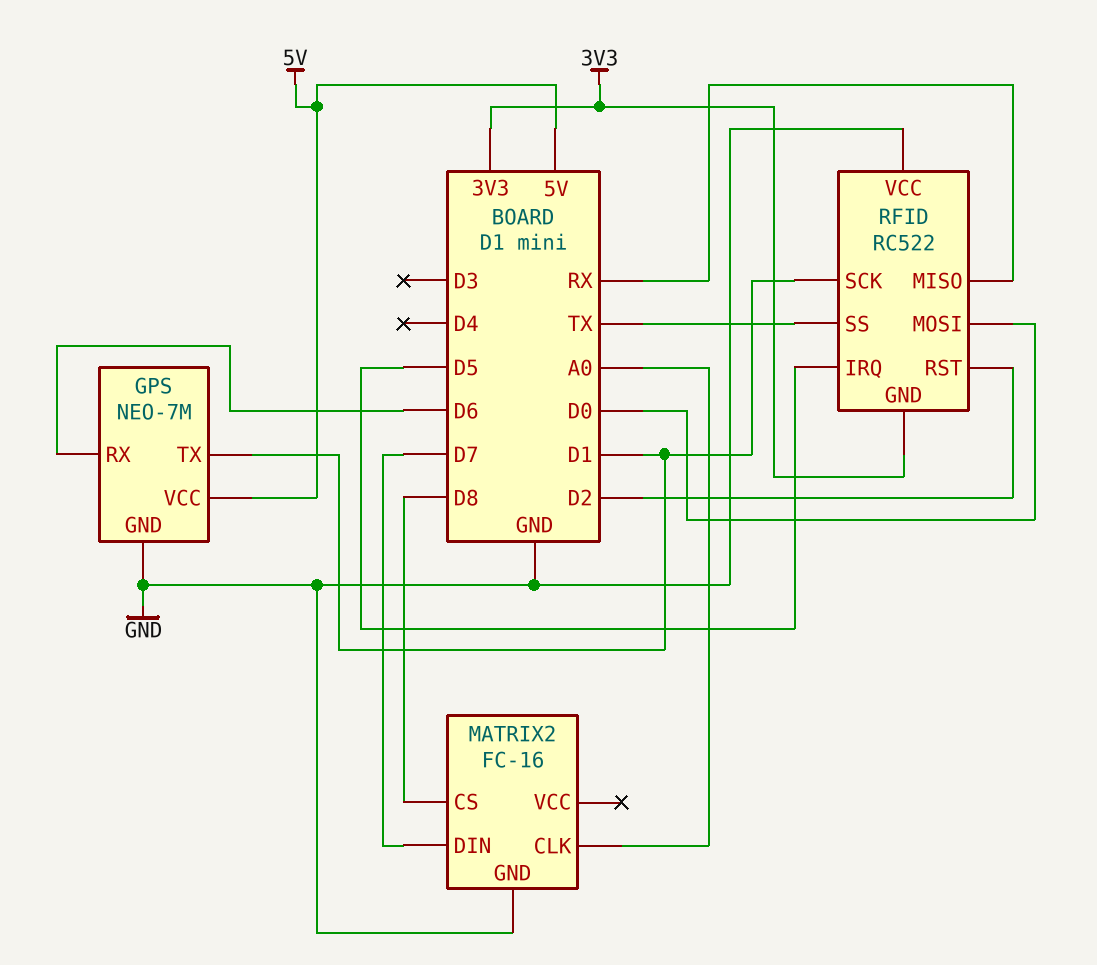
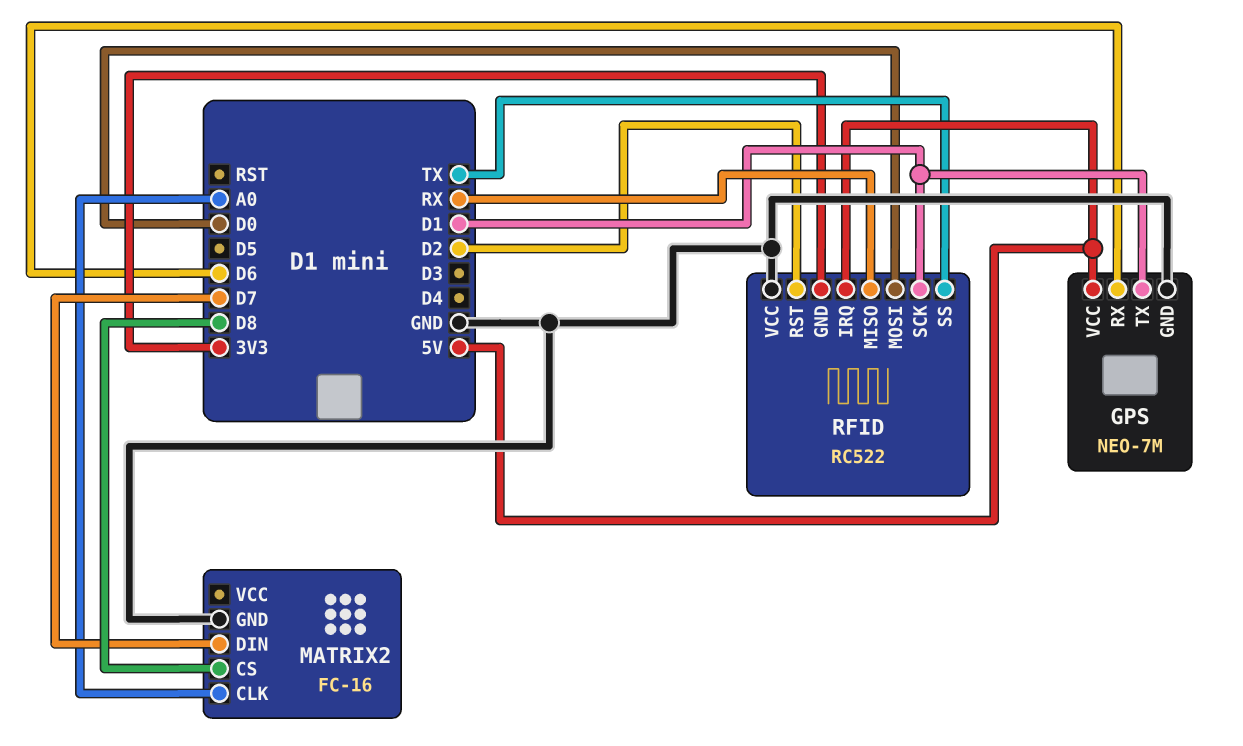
RFID pin IRQ: D5 -> 5V

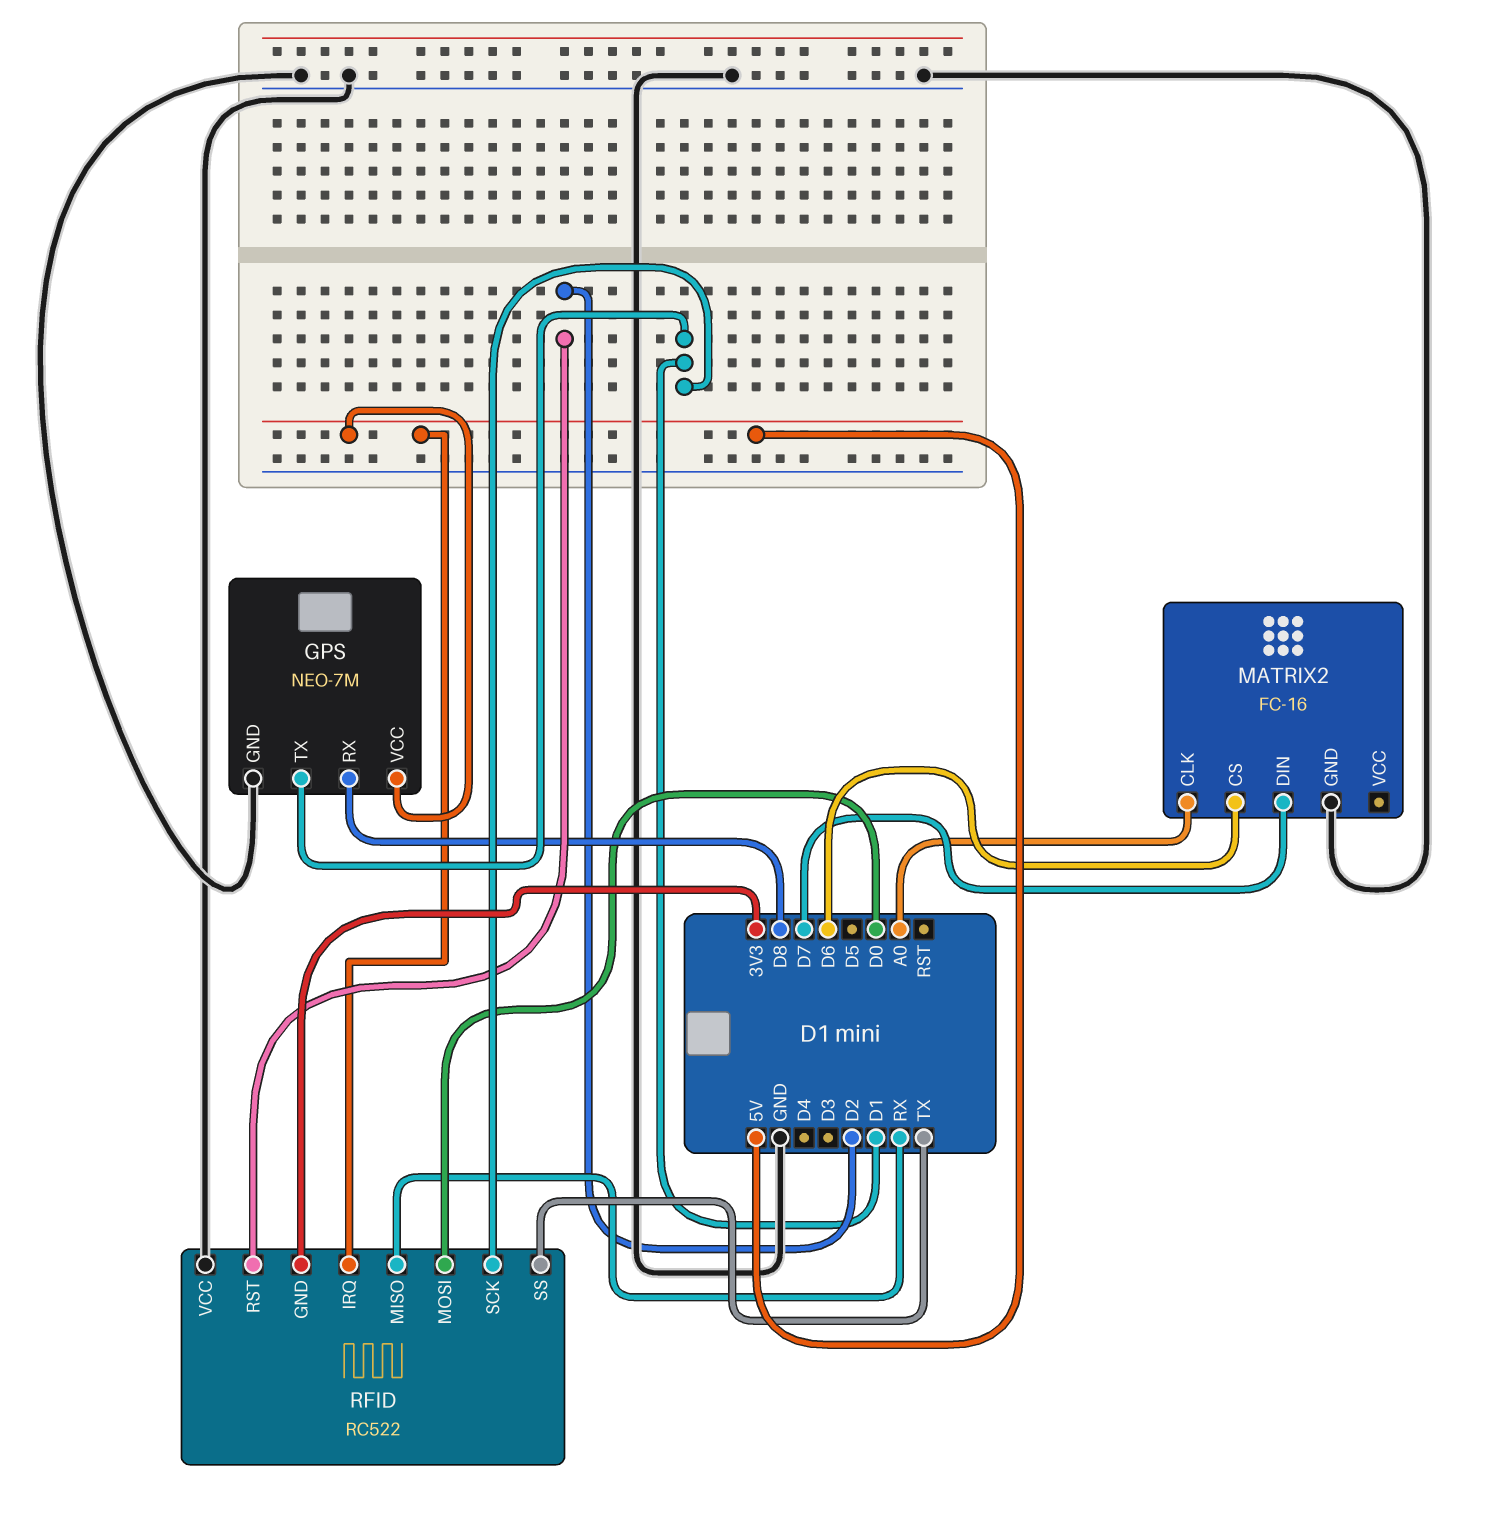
GPS pin RX: D6 -> D8
MATRIX2 pin CS: D8 -> D6

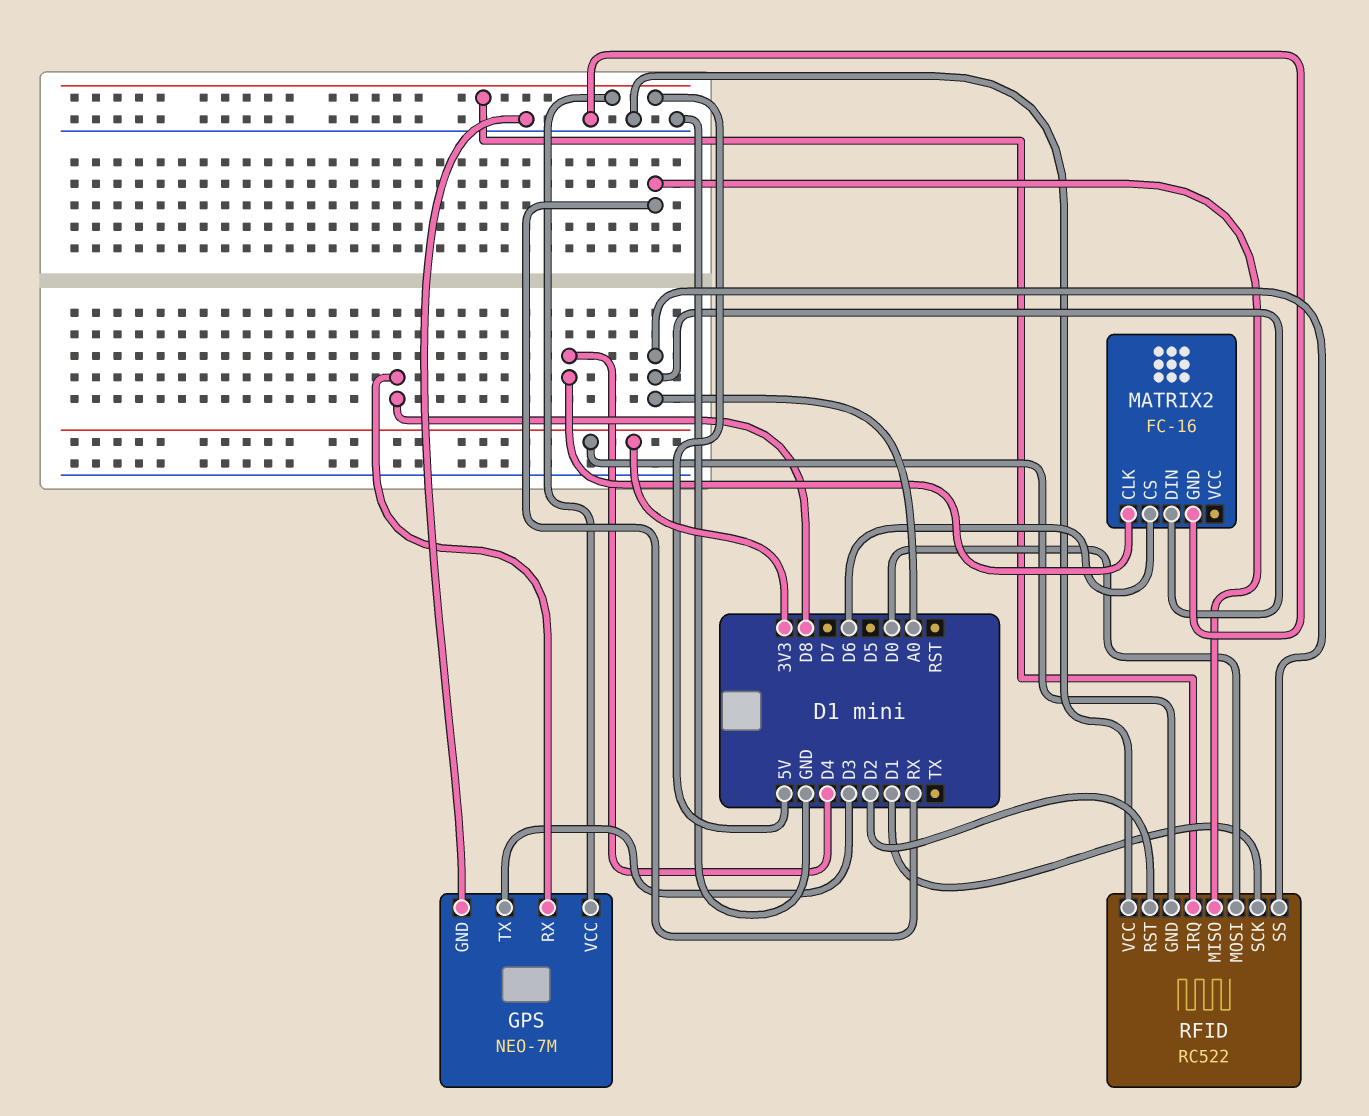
GPS pin TX: D1 -> D3
MATRIX2 pin CLK: A0 -> D4
MATRIX2 pin DIN: D7 -> A0
RFID pin SS: TX -> A0

